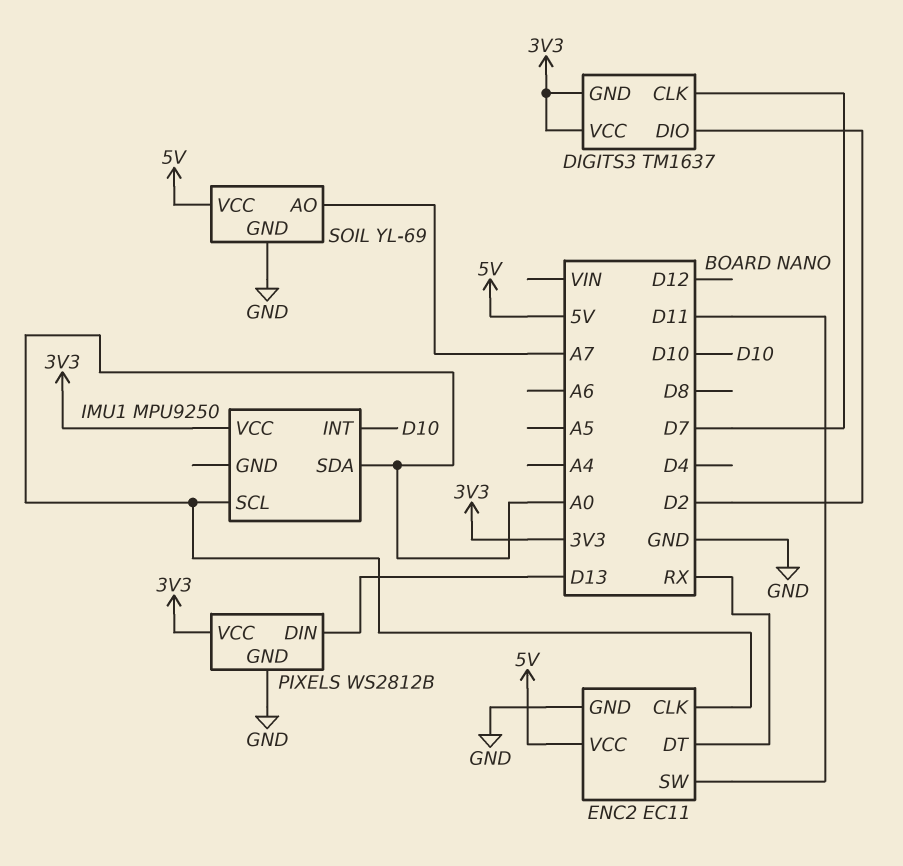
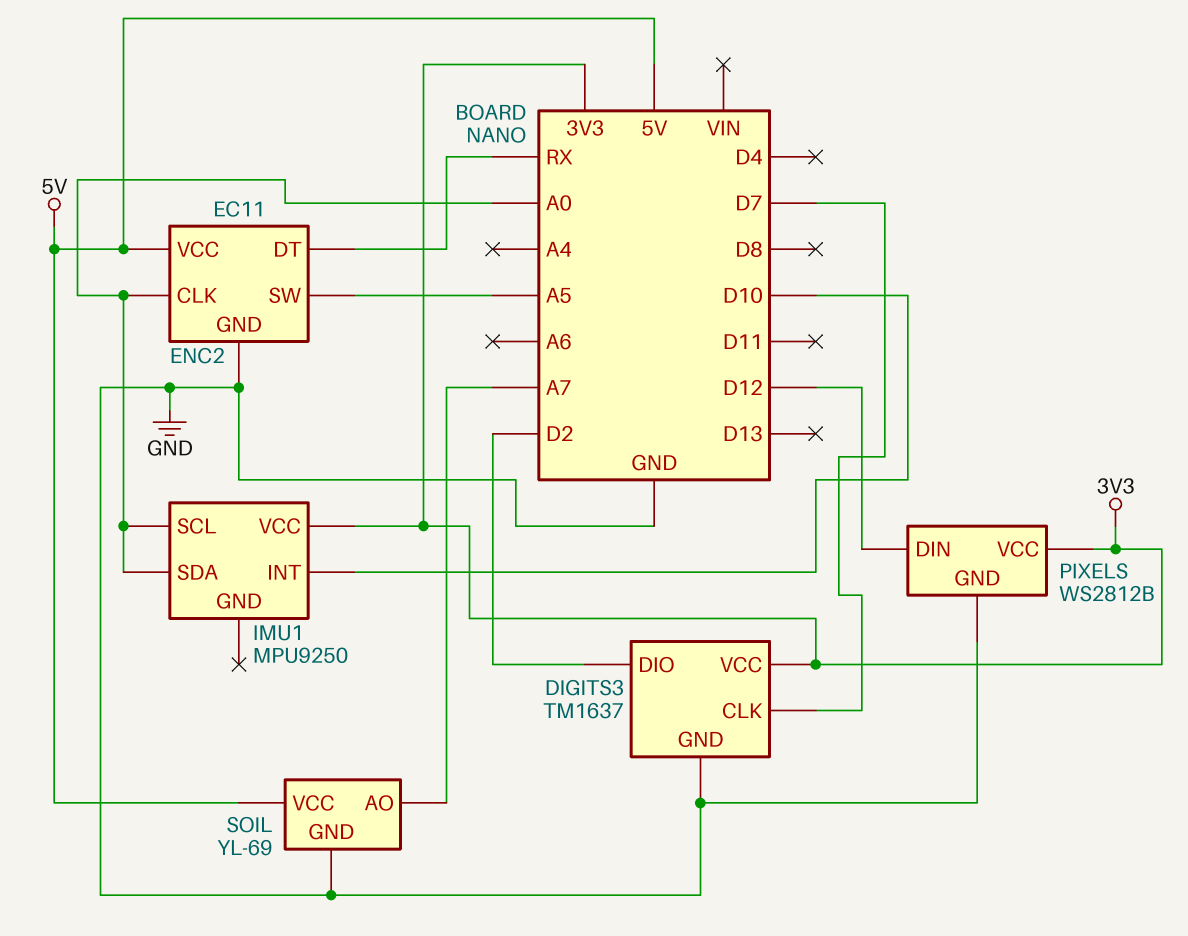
DIGITS3 pin GND: 3V3 -> GND
ENC2 pin SW: D11 -> A5
PIXELS pin DIN: D13 -> D12

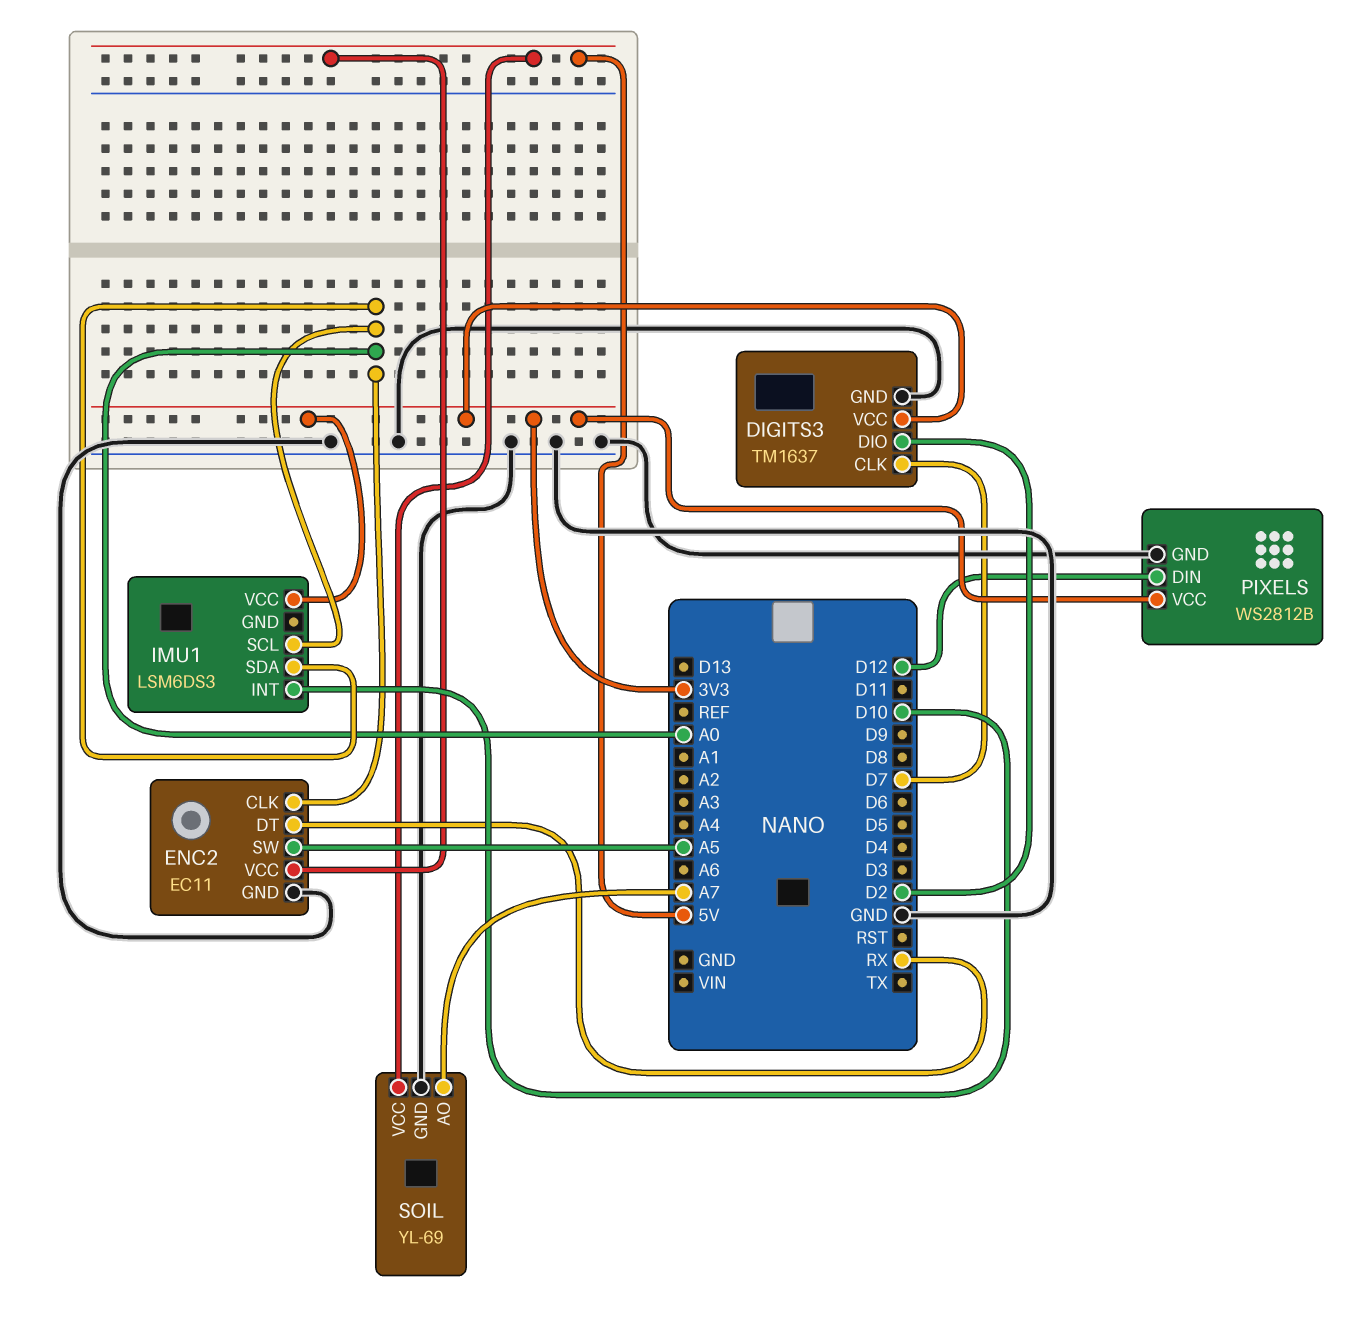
IMU1: MPU9250 -> LSM6DS3

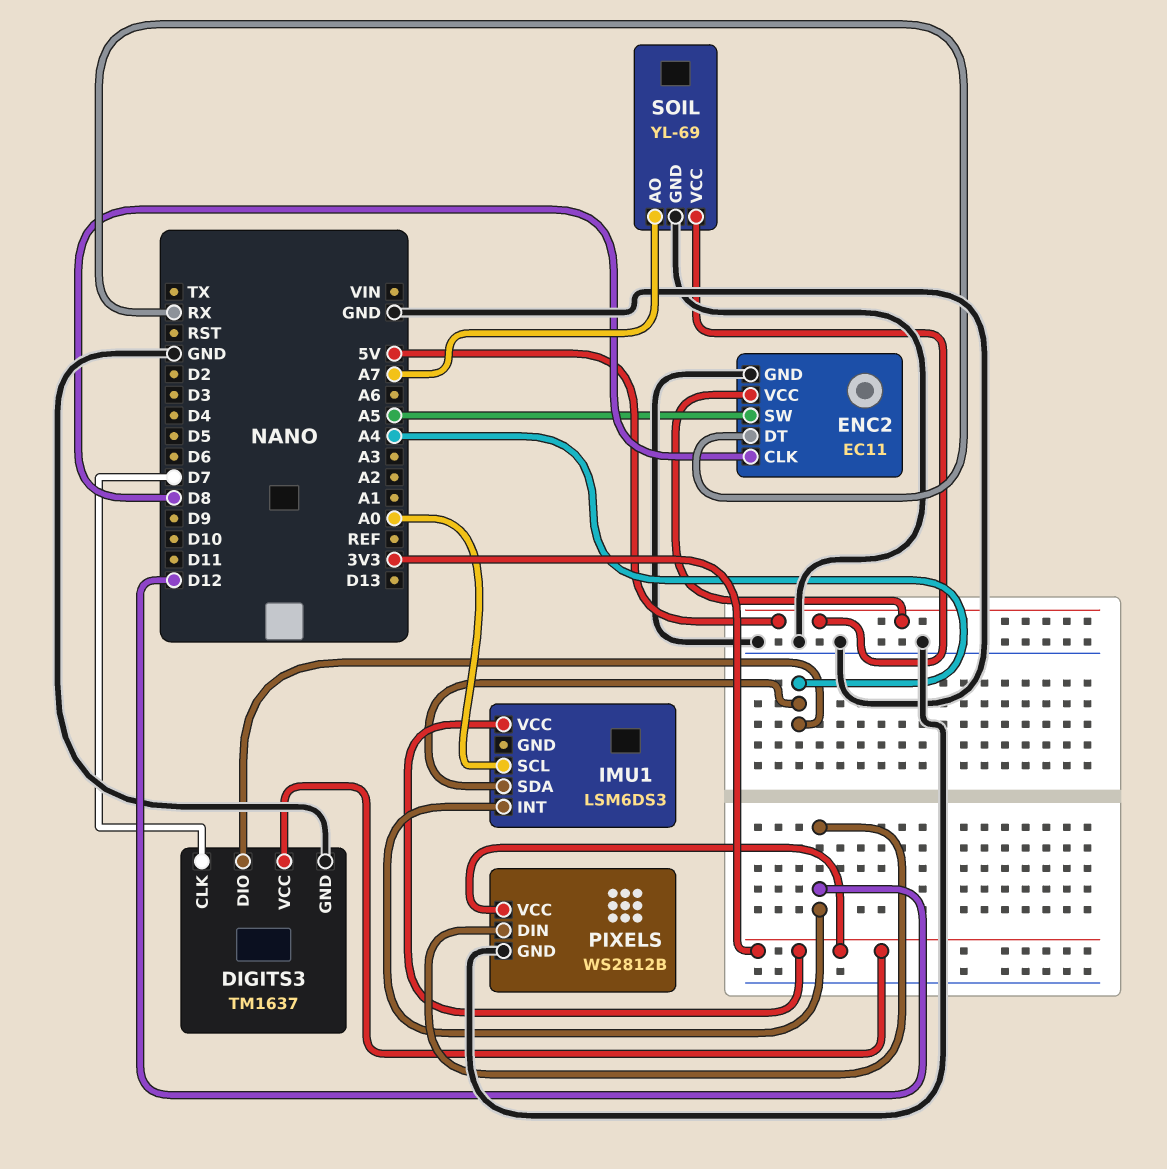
DIGITS3 pin DIO: D2 -> A4
ENC2 pin CLK: A0 -> D8
IMU1 pin INT: D10 -> D12
IMU1 pin SDA: A0 -> A4

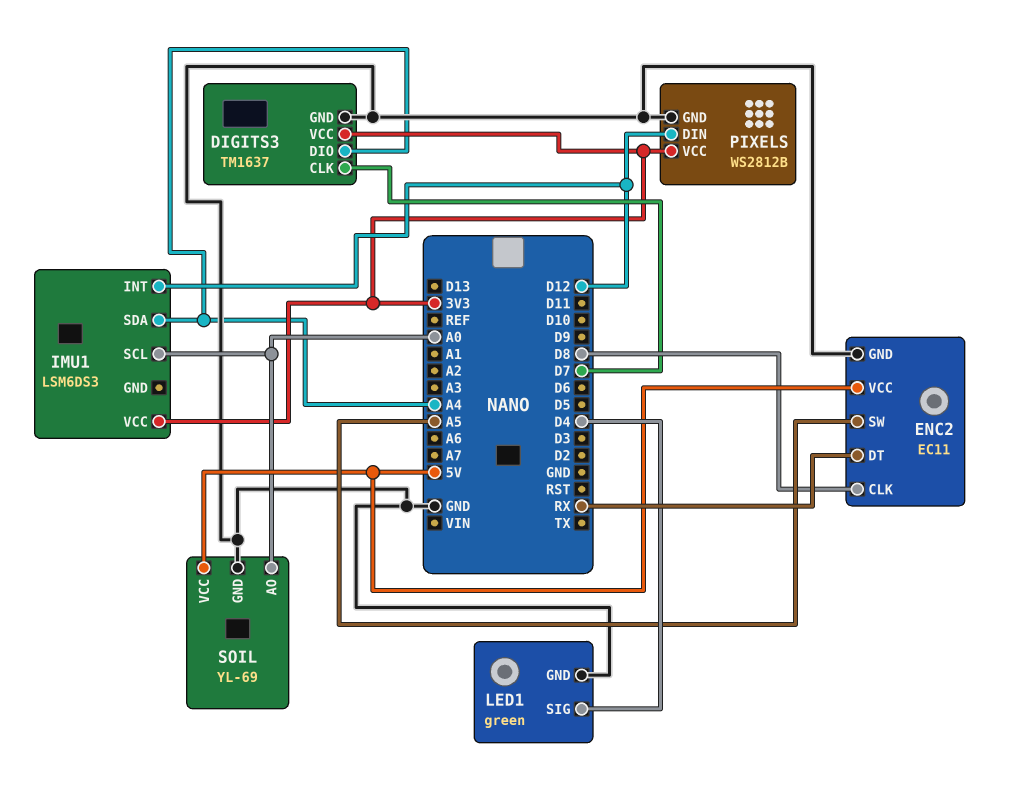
LED1: none -> green
LED1 pin GND: none -> GND
LED1 pin SIG: none -> D4
SOIL pin AO: A7 -> A0

